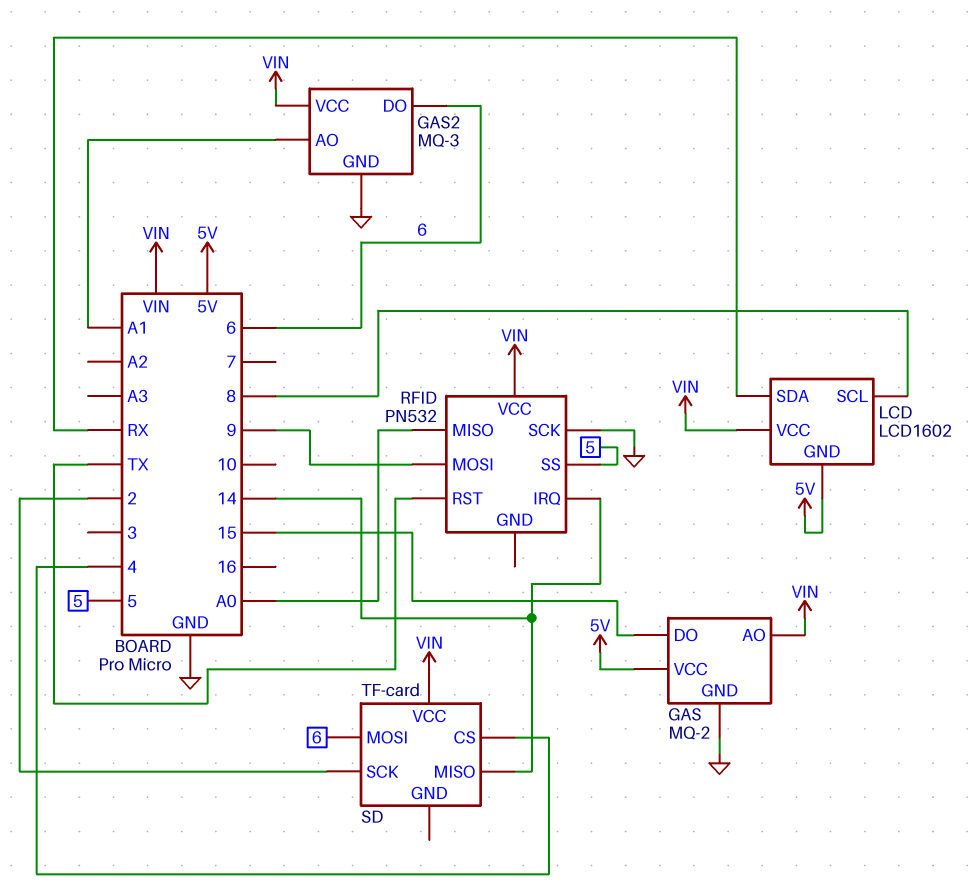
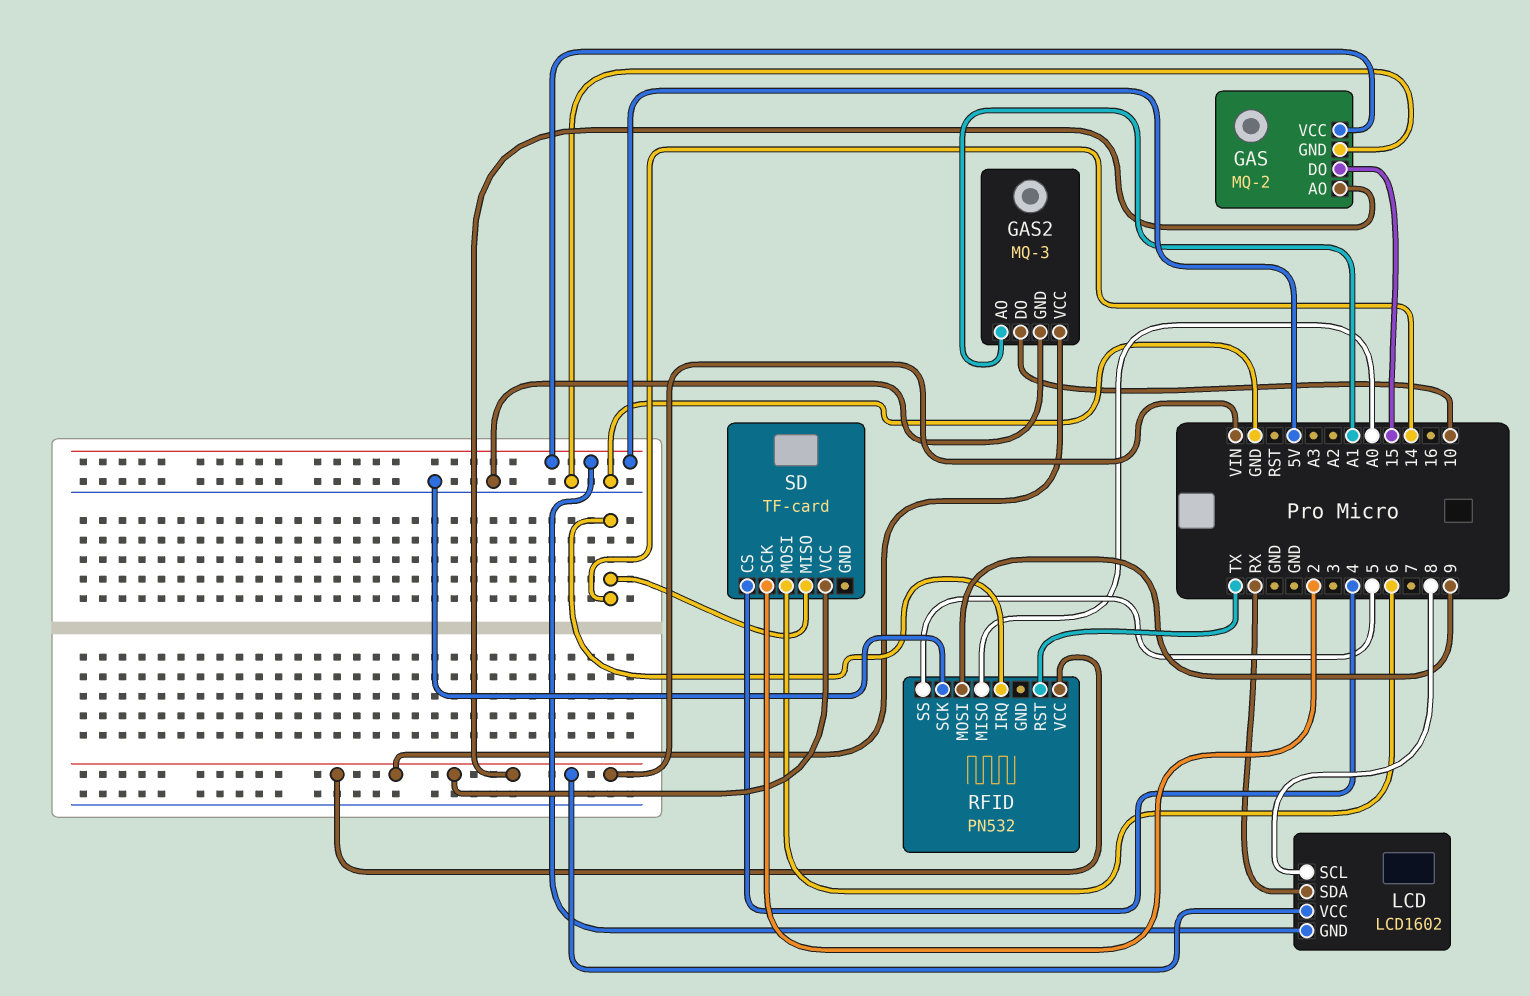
GAS2 pin DO: 6 -> 10

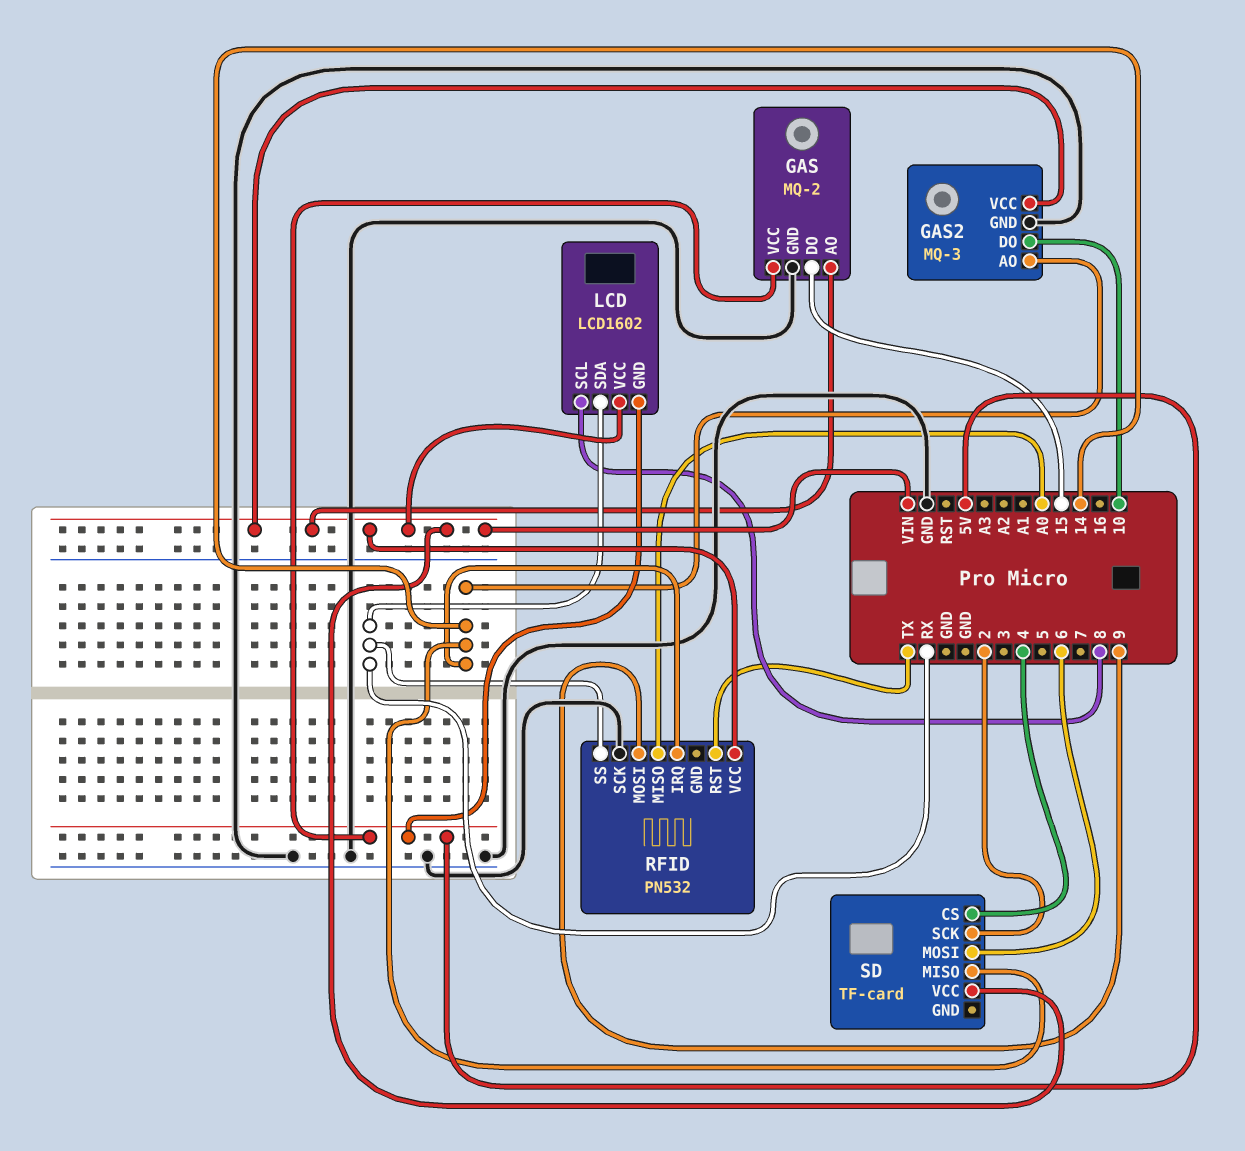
GAS2 pin AO: A1 -> 14
RFID pin SS: 5 -> RX

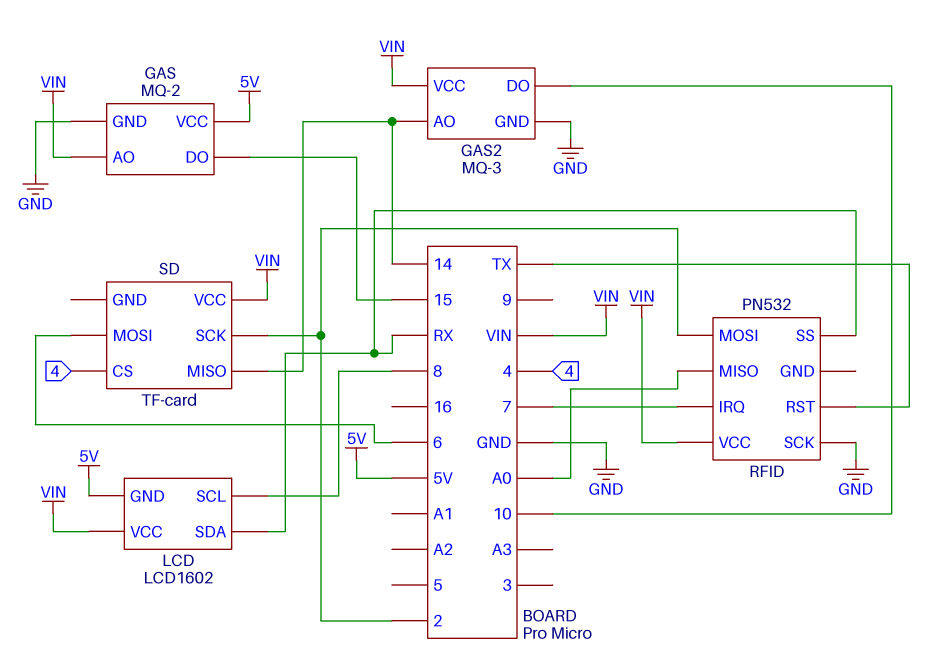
RFID pin IRQ: 14 -> 7
RFID pin MOSI: 9 -> 2

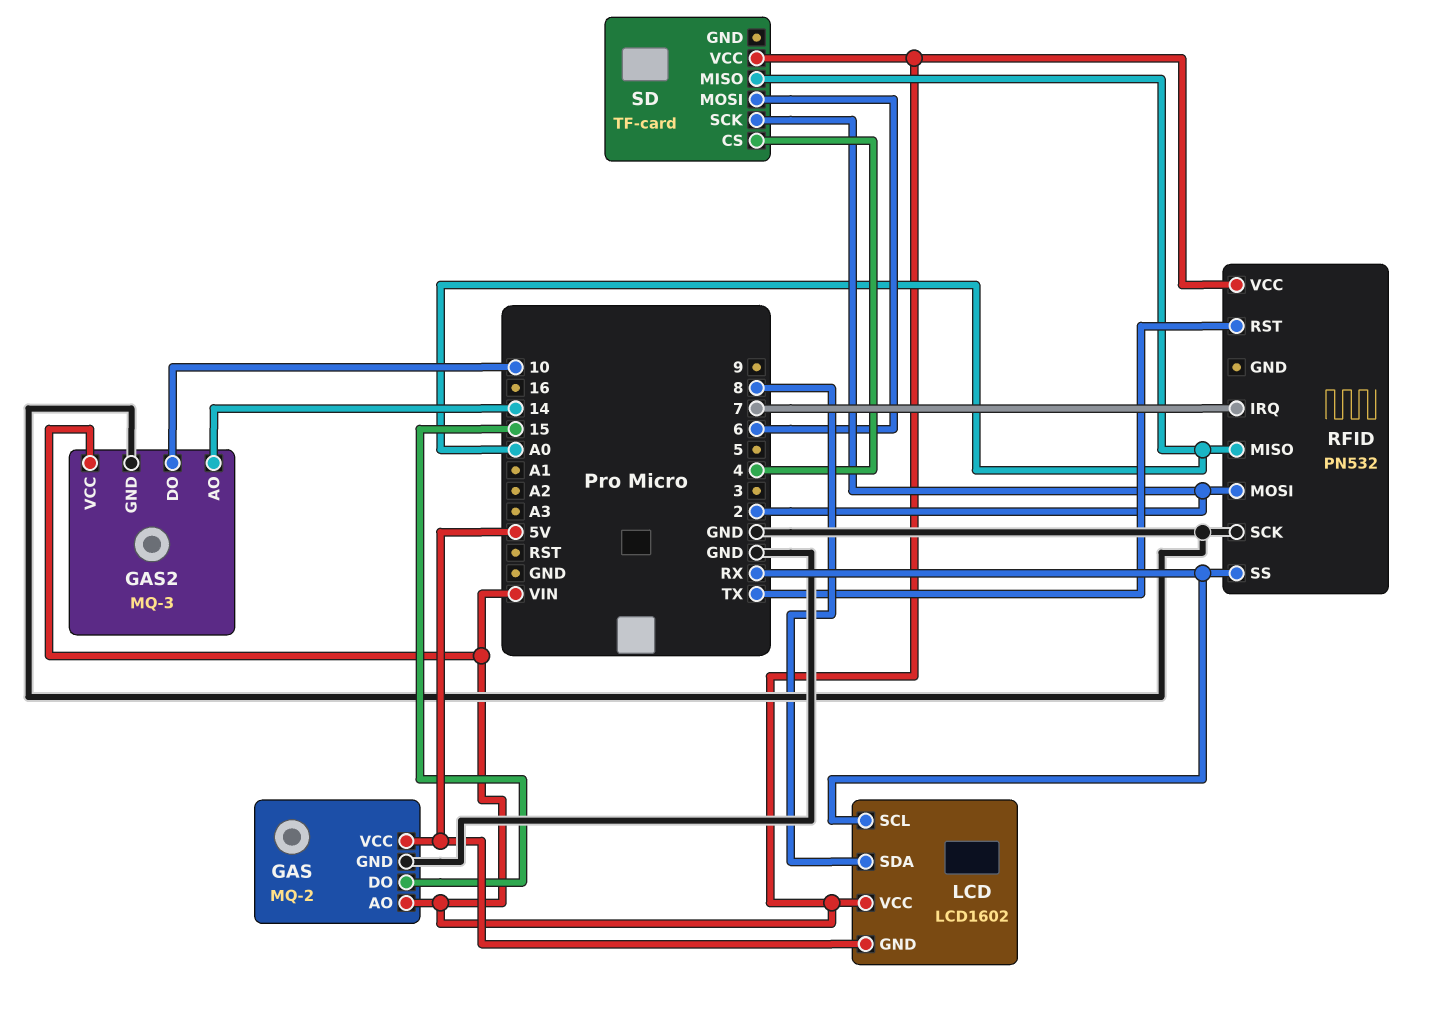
LCD pin SCL: 8 -> RX
LCD pin SDA: RX -> 8
SD pin MISO: 14 -> A0

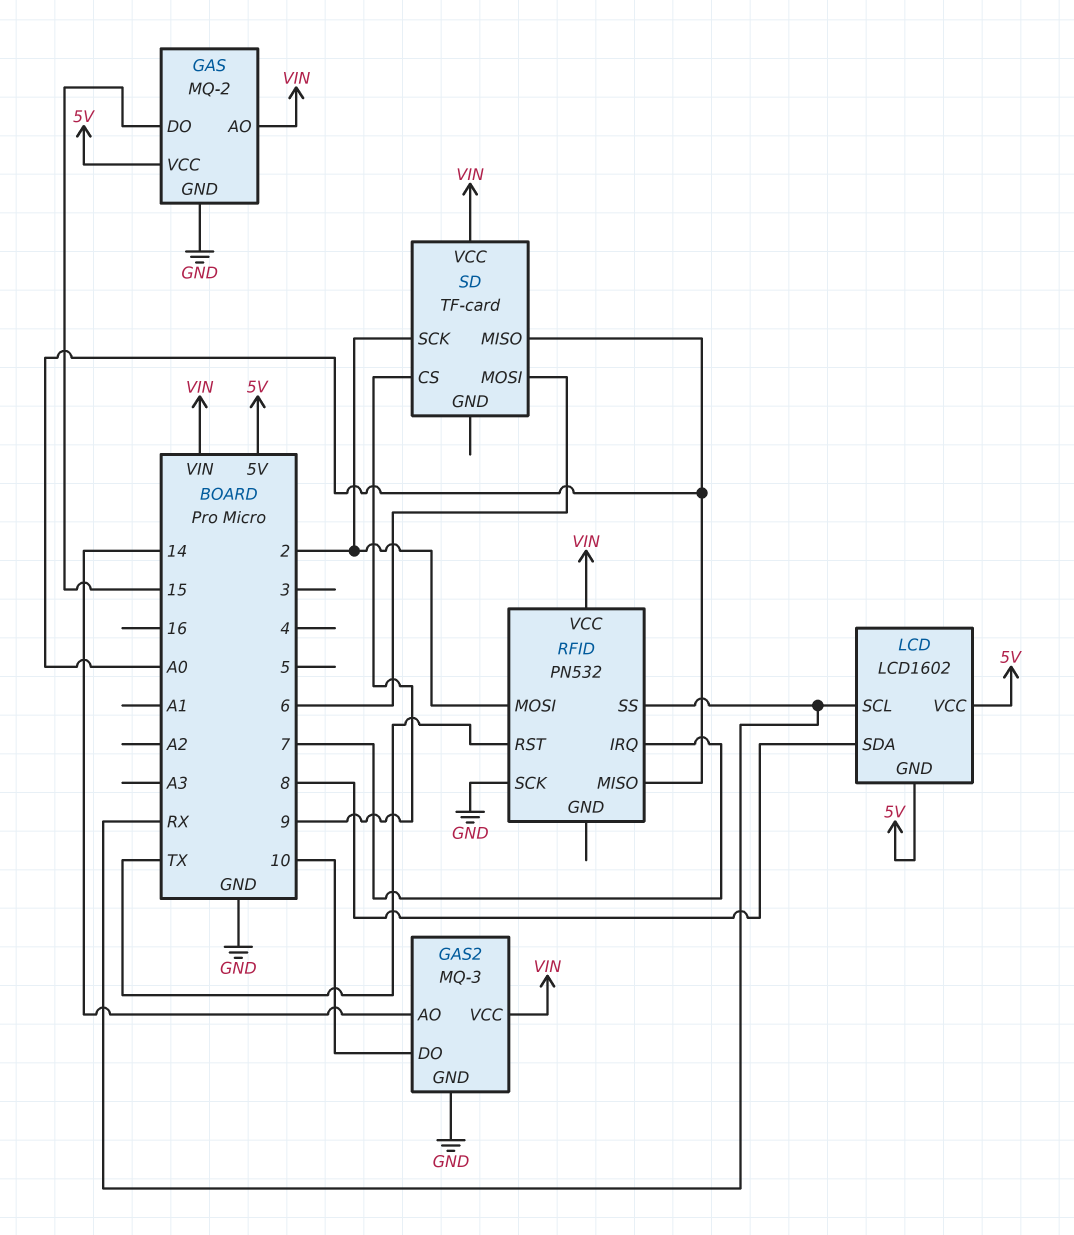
LCD pin VCC: VIN -> 5V
SD pin CS: 4 -> 9

